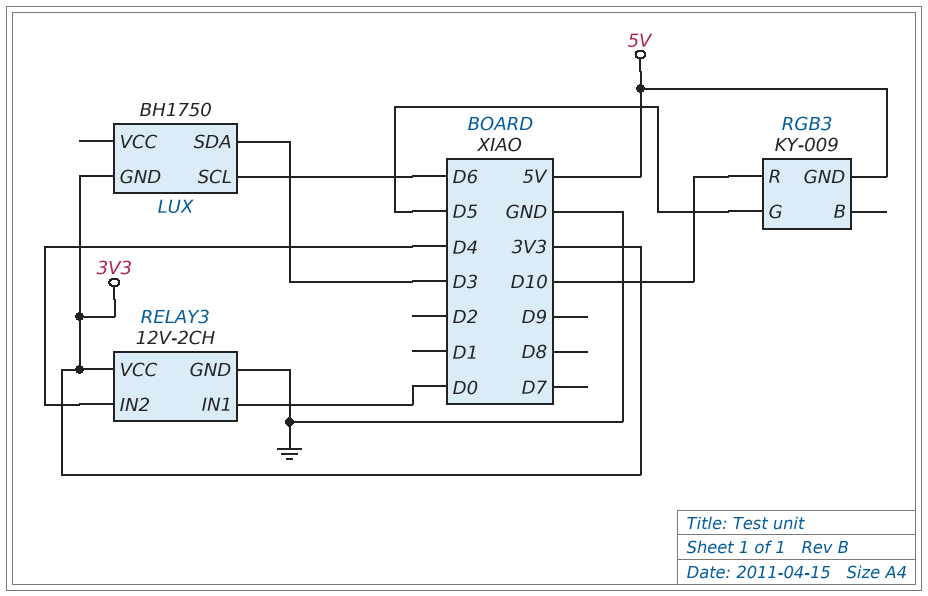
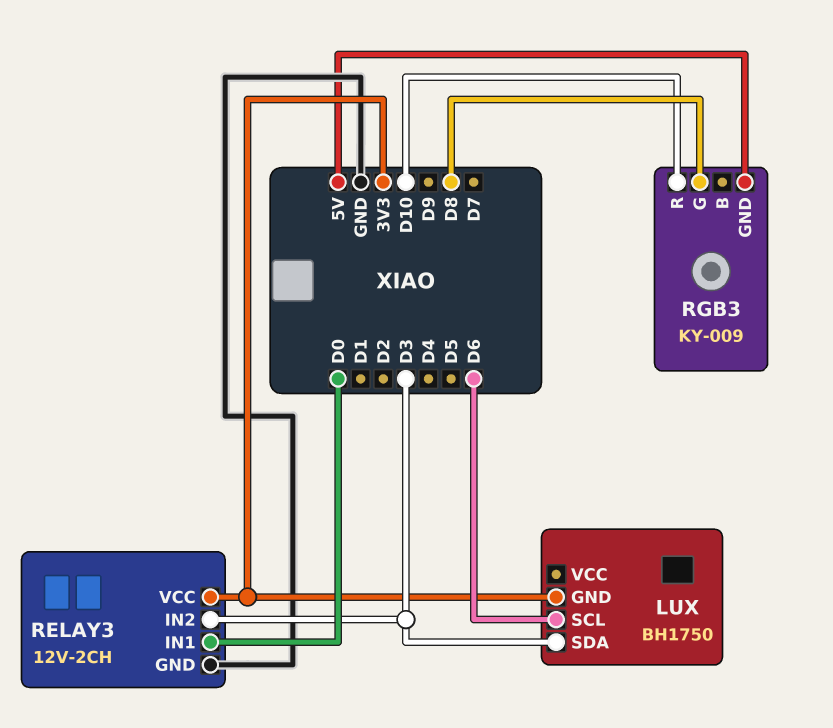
RELAY3 pin IN2: D4 -> D3
RGB3 pin G: D5 -> D8

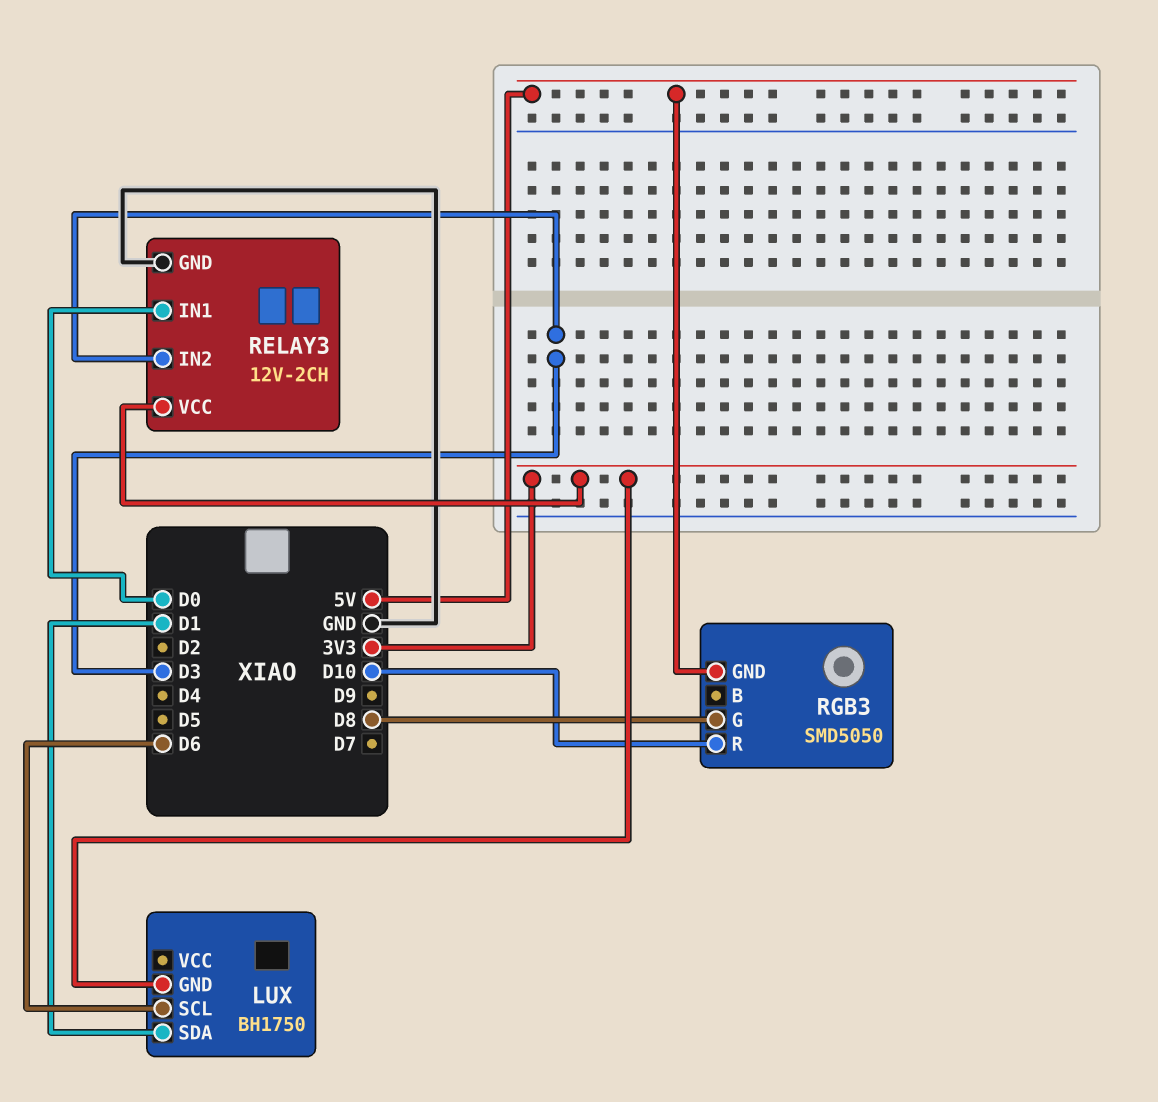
LUX pin SDA: D3 -> D1
RGB3: KY-009 -> SMD5050

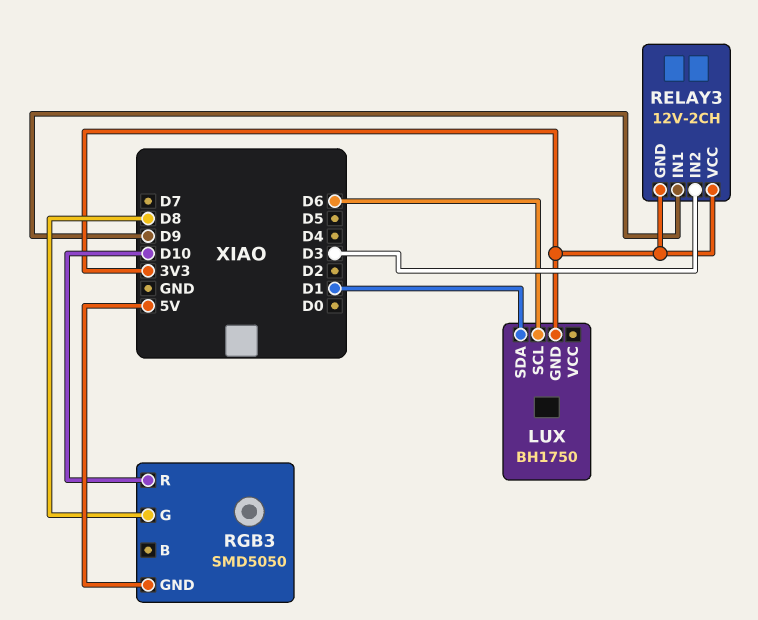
RELAY3 pin GND: GND -> 3V3
RELAY3 pin IN1: D0 -> D9

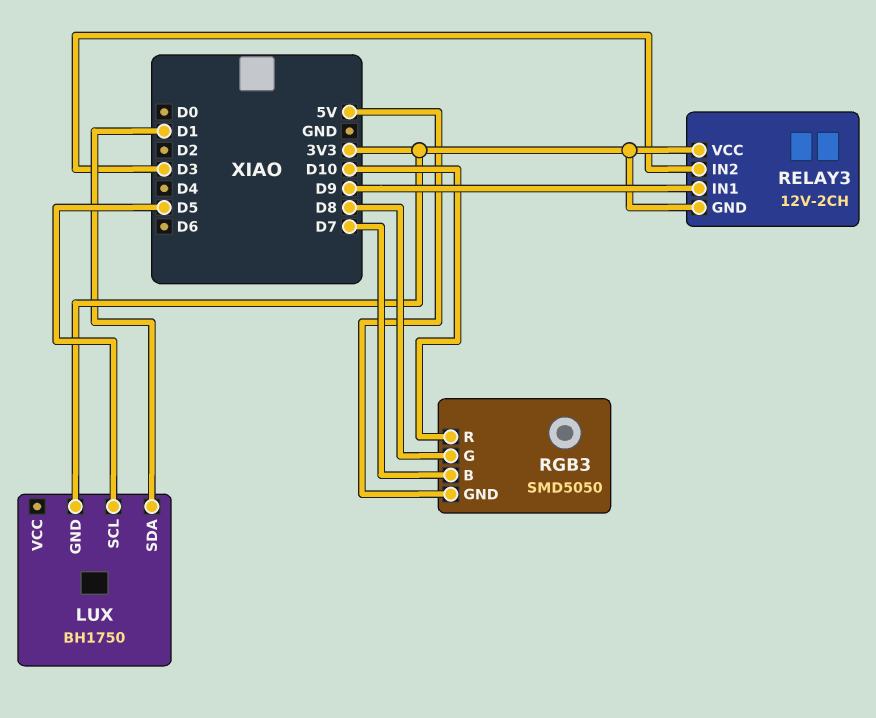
LUX pin SCL: D6 -> D5
RGB3 pin B: none -> D7

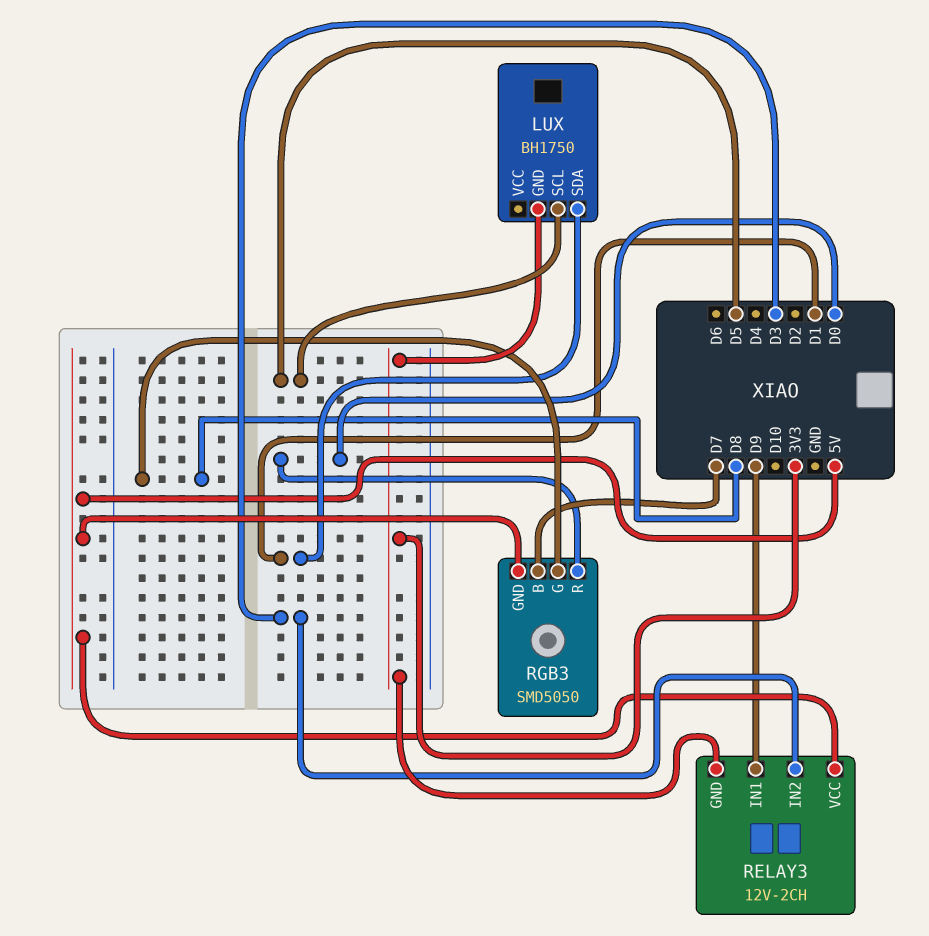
RELAY3 pin VCC: 3V3 -> 5V
RGB3 pin R: D10 -> D0

